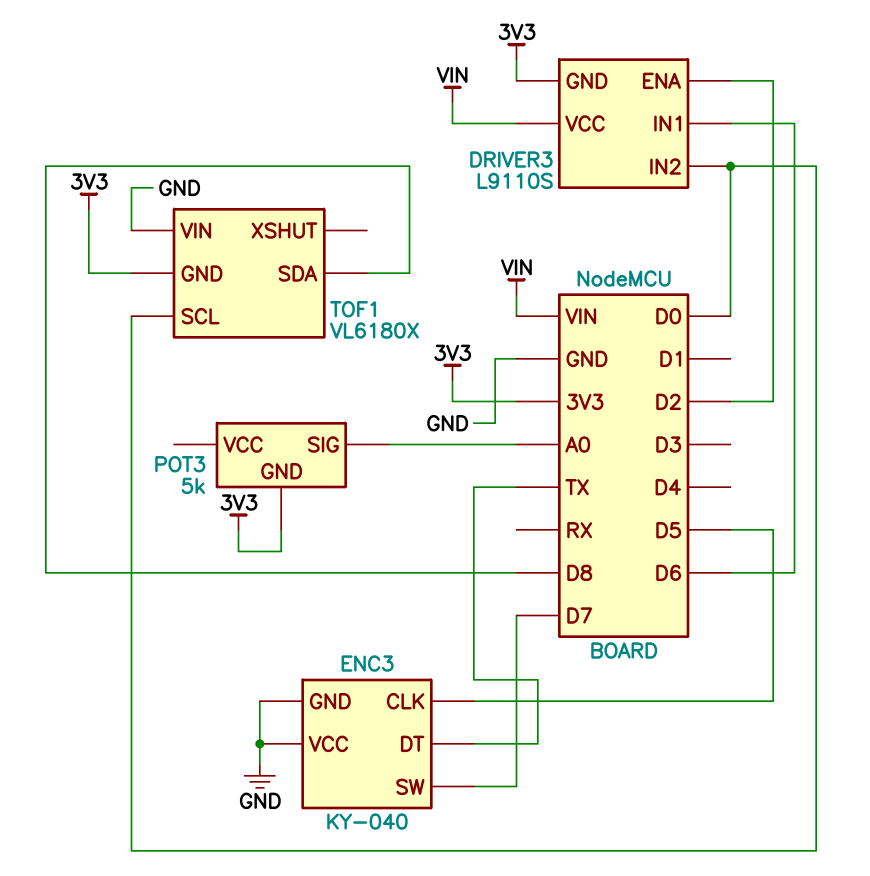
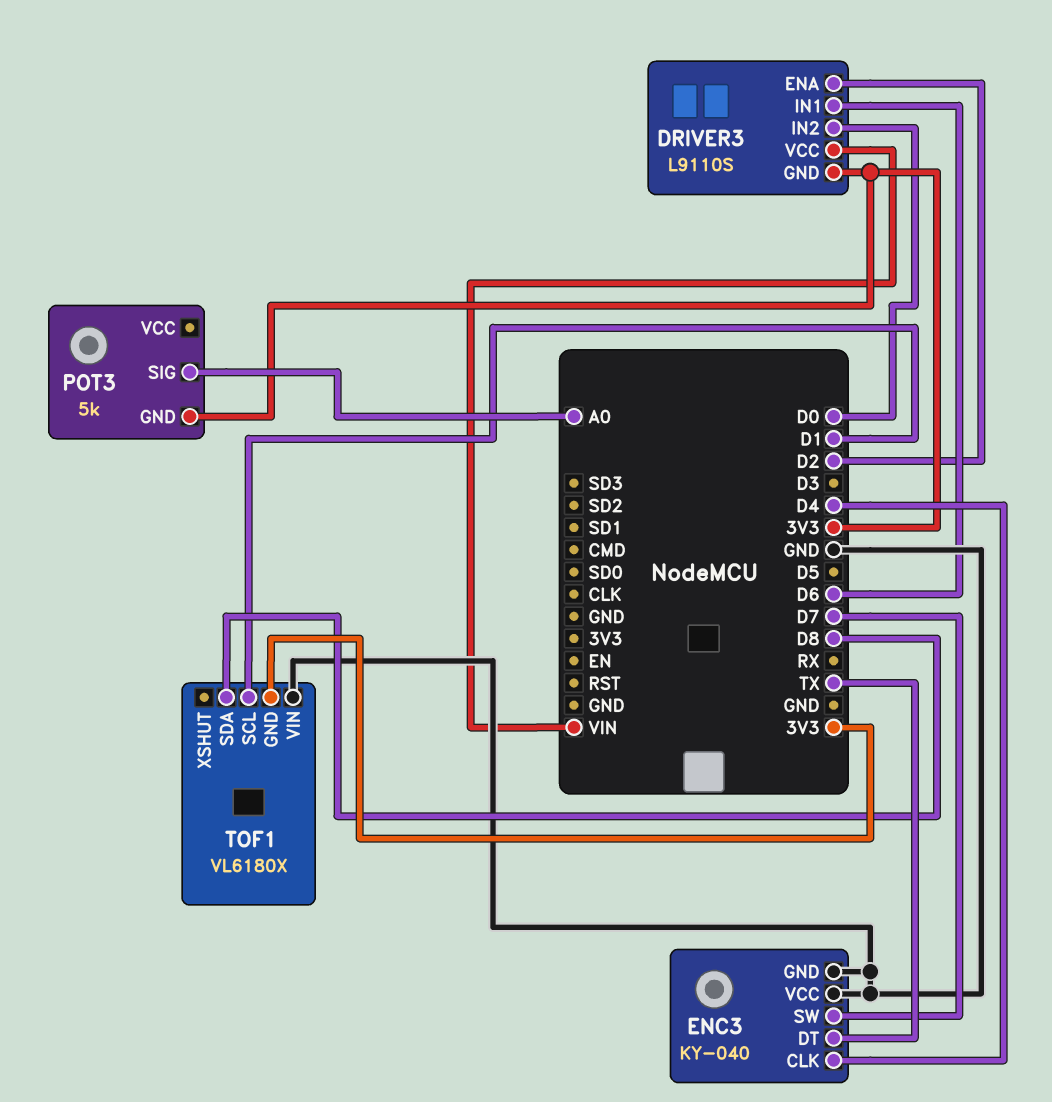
ENC3 pin CLK: D5 -> D4
TOF1 pin SCL: D0 -> D1

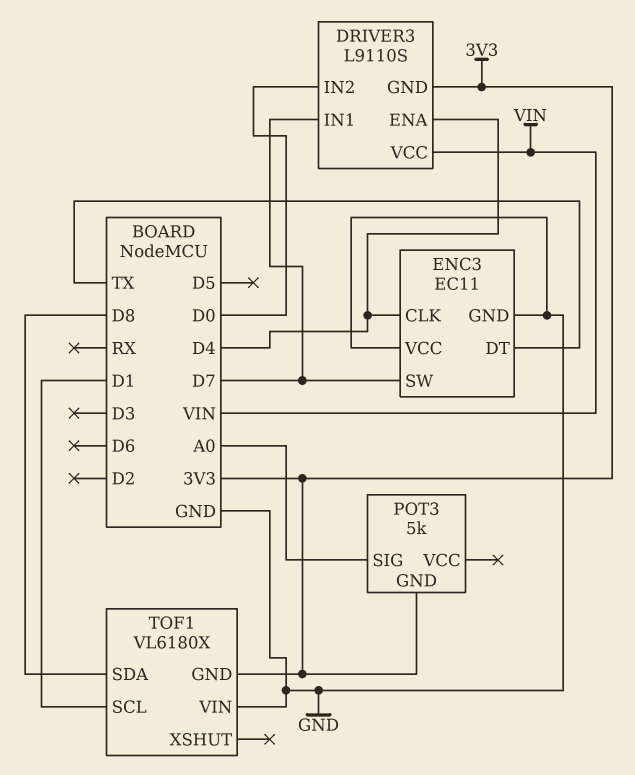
DRIVER3 pin ENA: D2 -> D4
DRIVER3 pin IN1: D6 -> D7
ENC3: KY-040 -> EC11

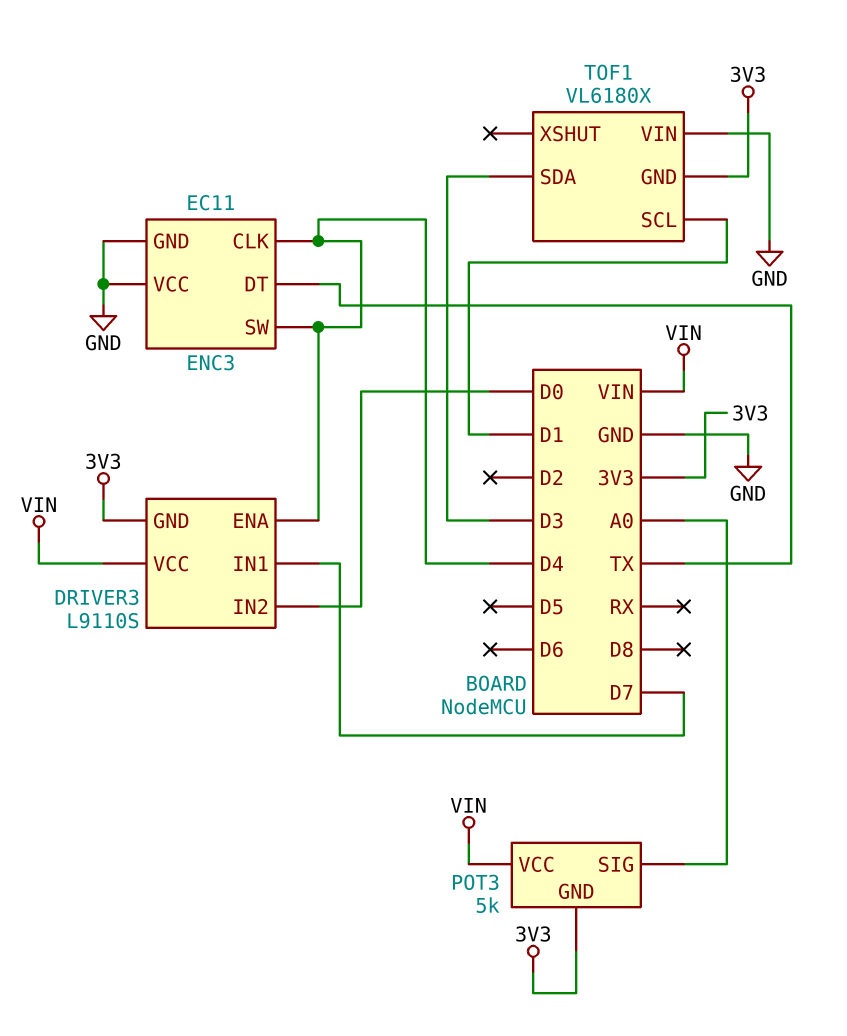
ENC3 pin SW: D7 -> D4
POT3 pin VCC: none -> VIN
TOF1 pin SDA: D8 -> D3

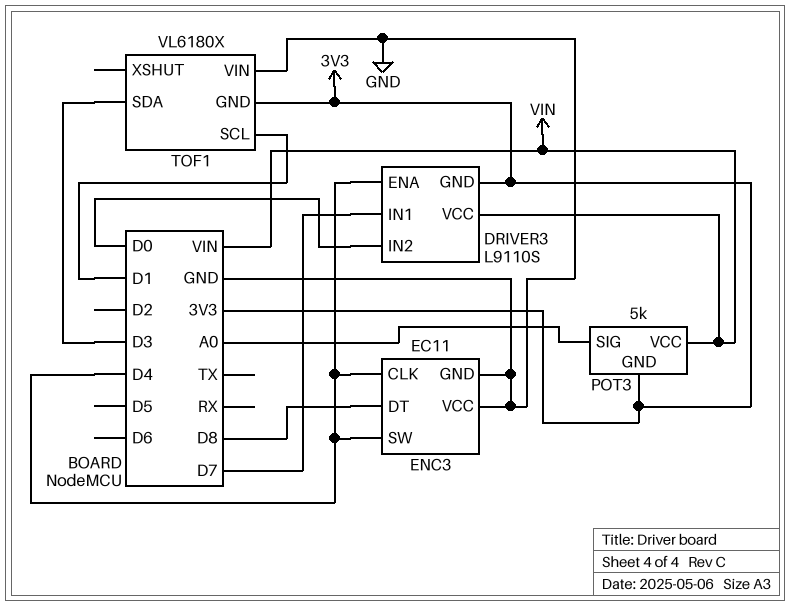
ENC3 pin DT: TX -> D8

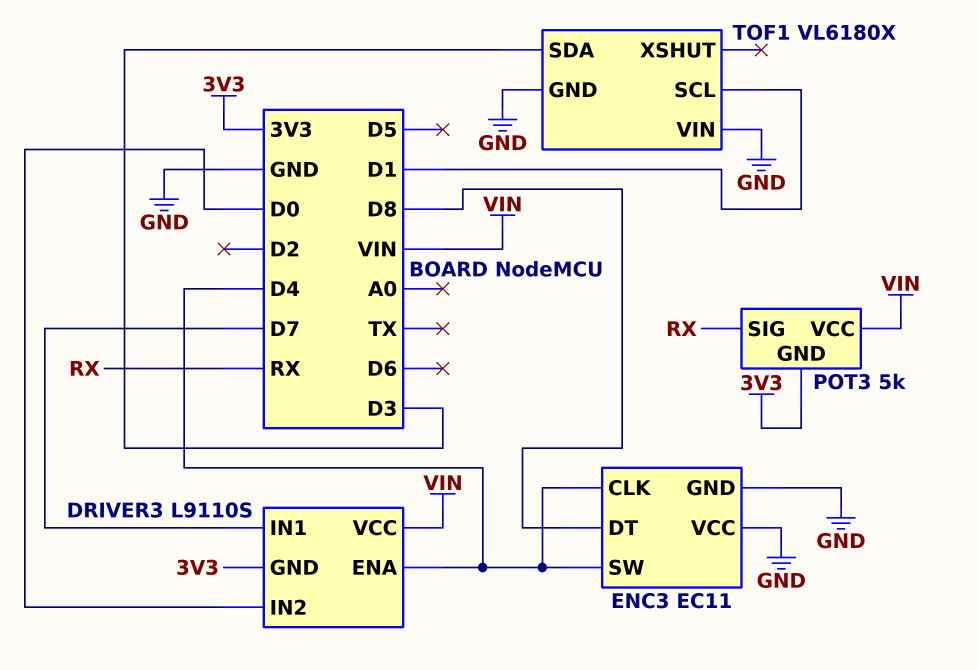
POT3 pin SIG: A0 -> RX
TOF1 pin GND: 3V3 -> GND

